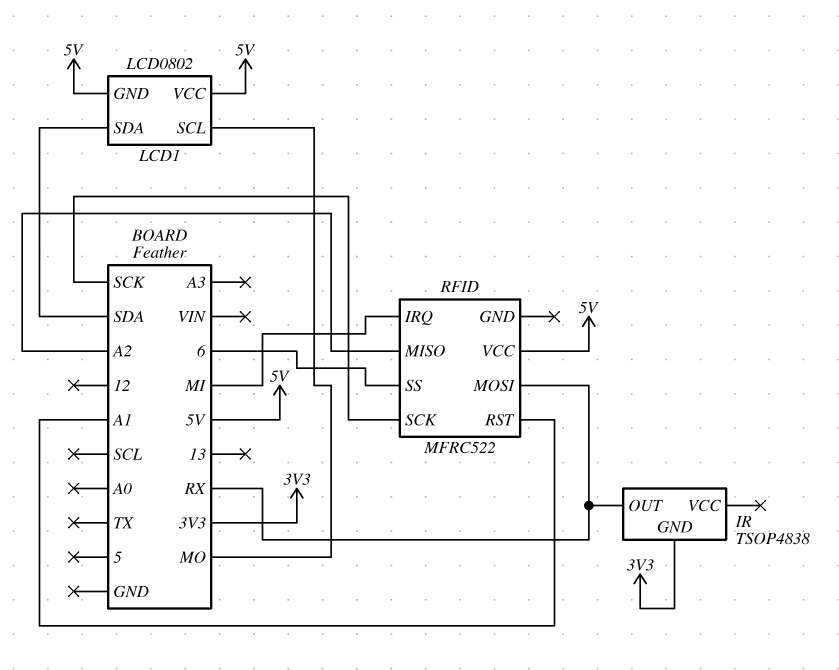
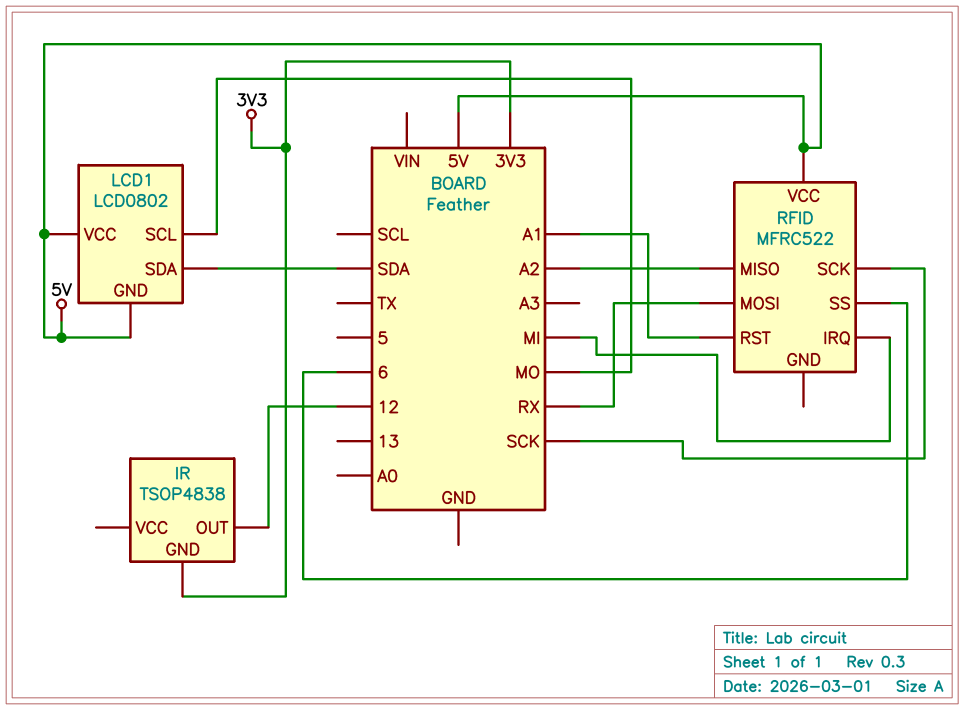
IR pin OUT: RX -> 12

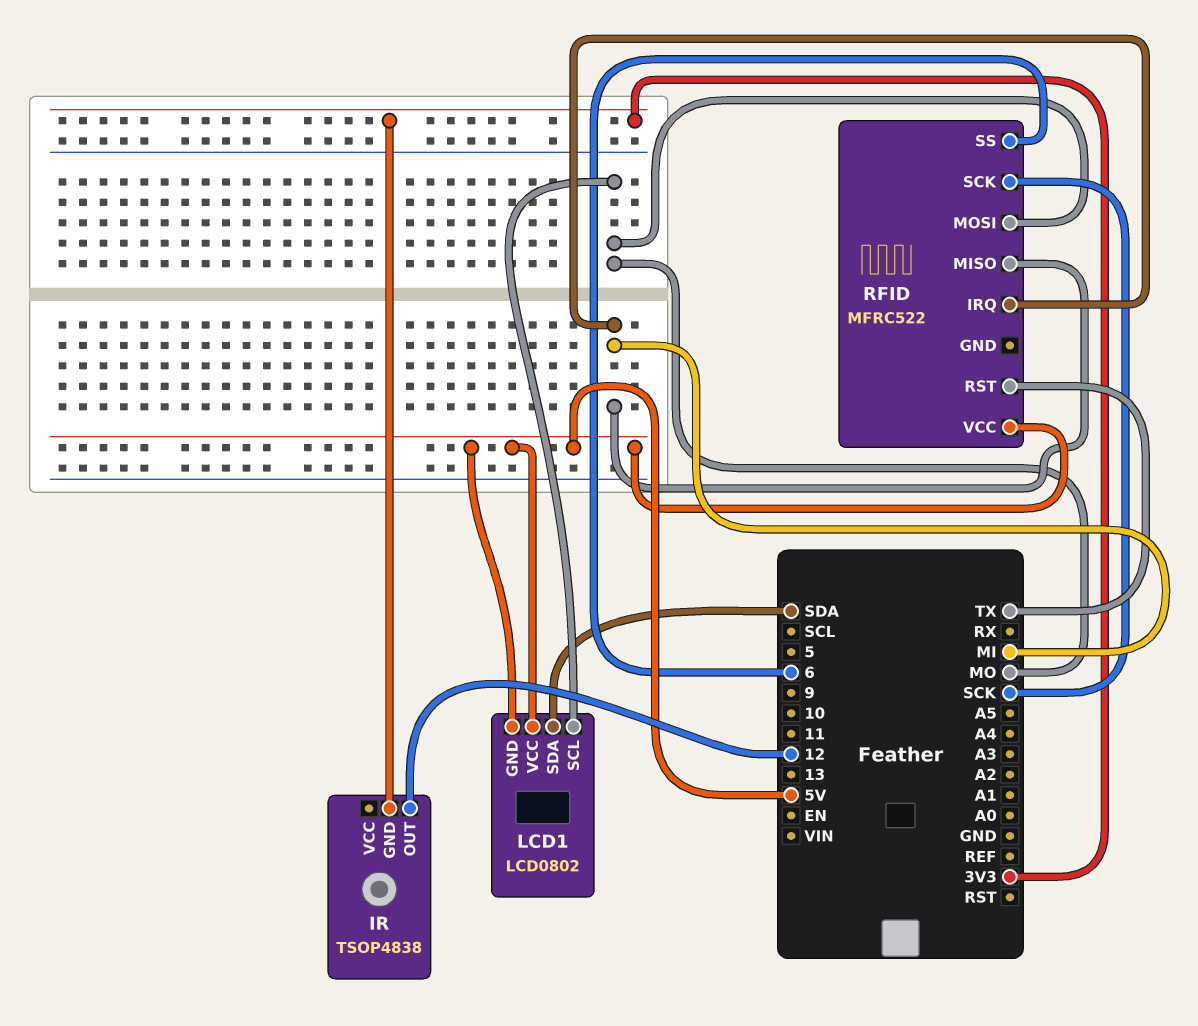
RFID pin MISO: A2 -> MI
RFID pin MOSI: RX -> MO
RFID pin RST: A1 -> TX

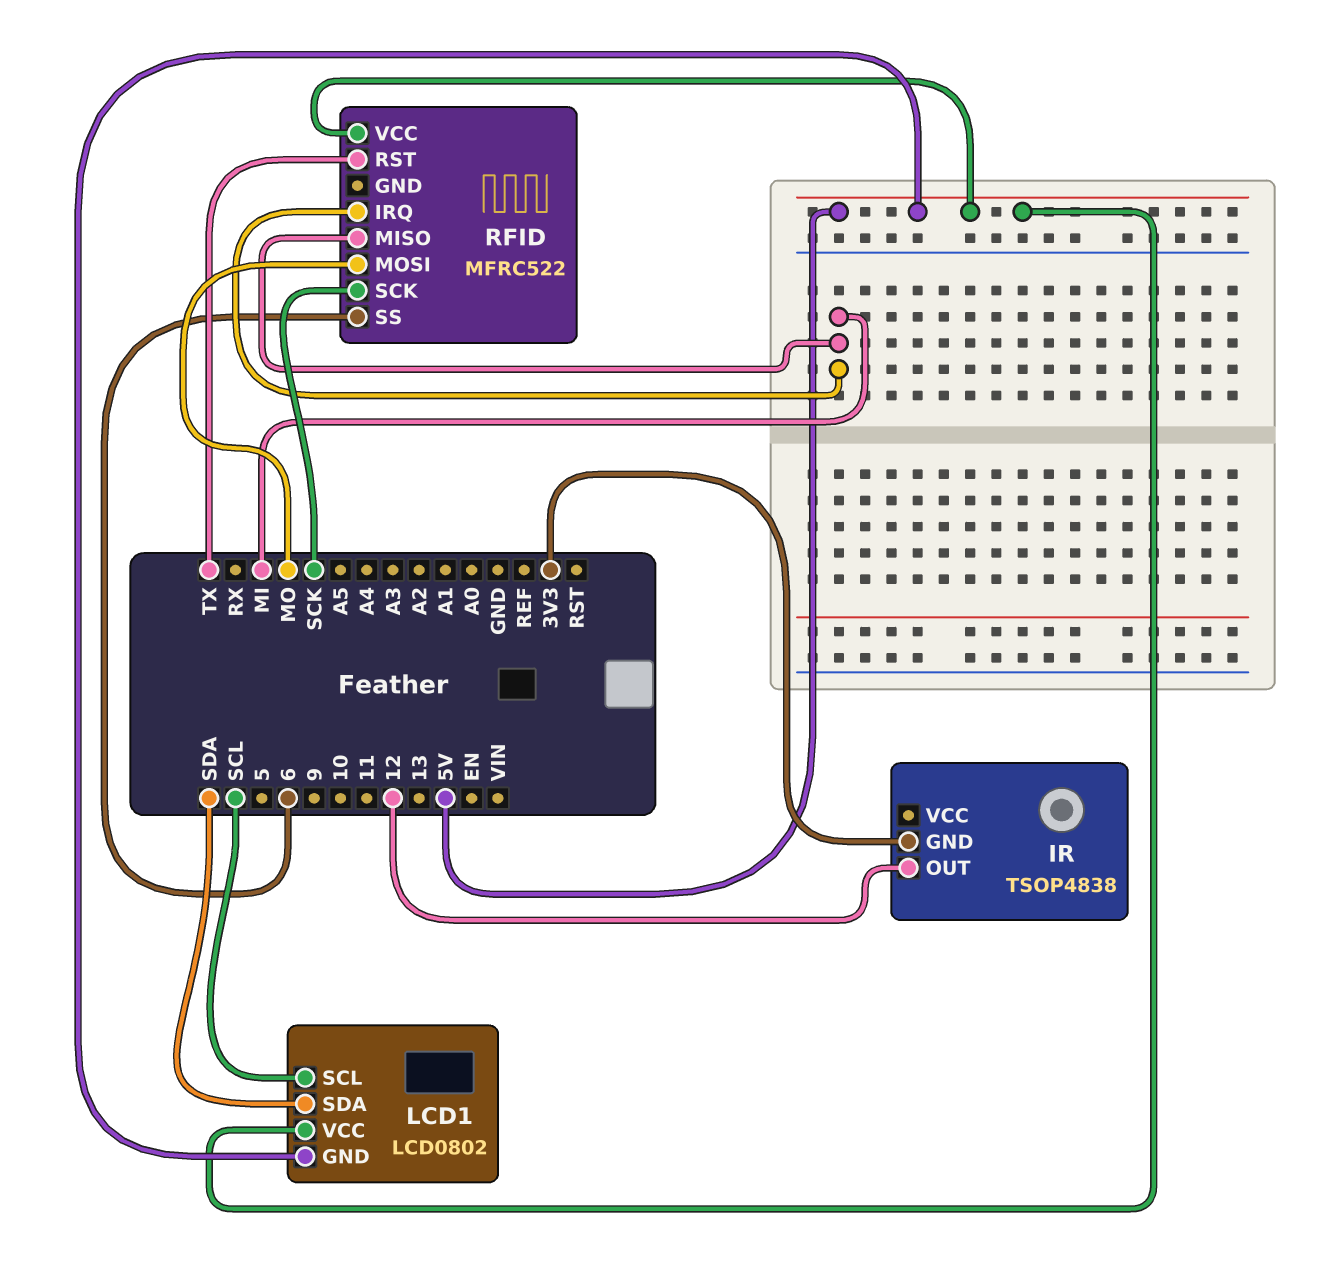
LCD1 pin SCL: MO -> SCL

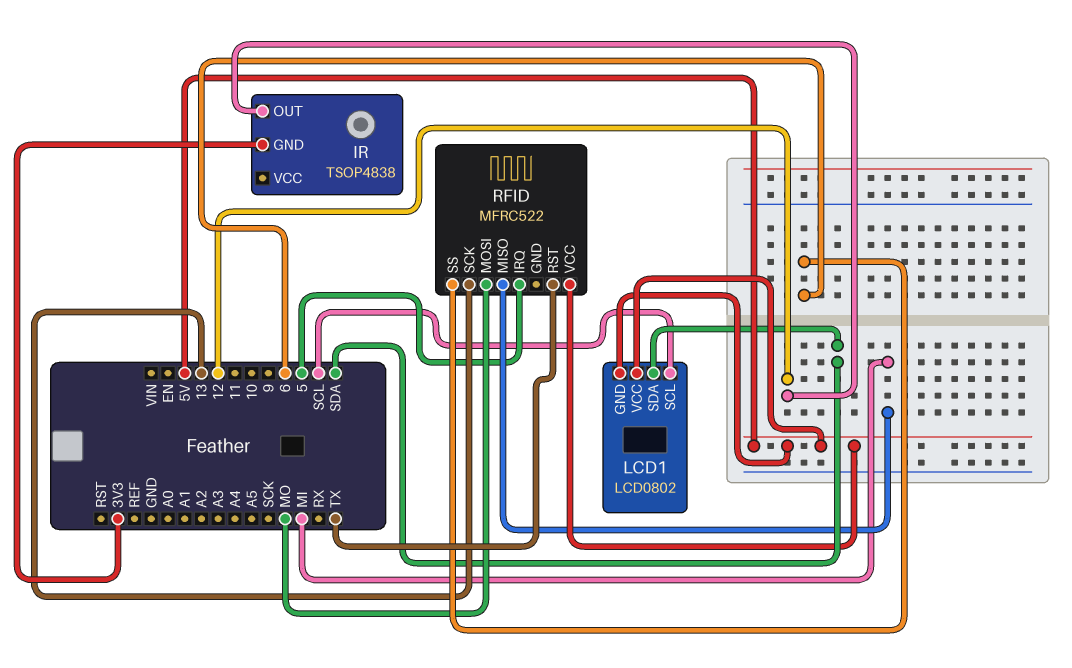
RFID pin IRQ: MI -> 5
RFID pin SCK: SCK -> 13

